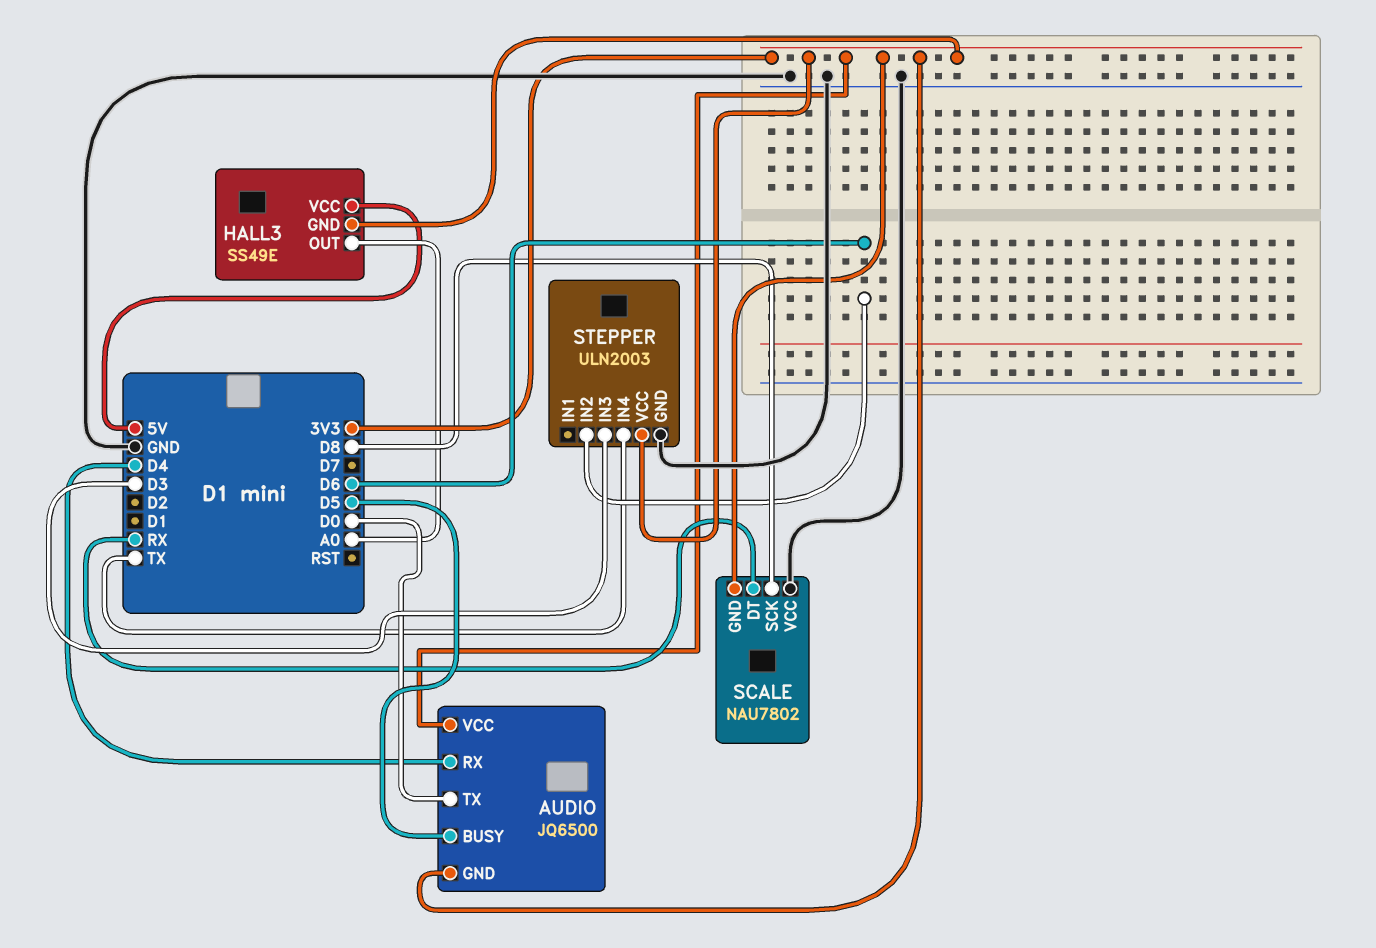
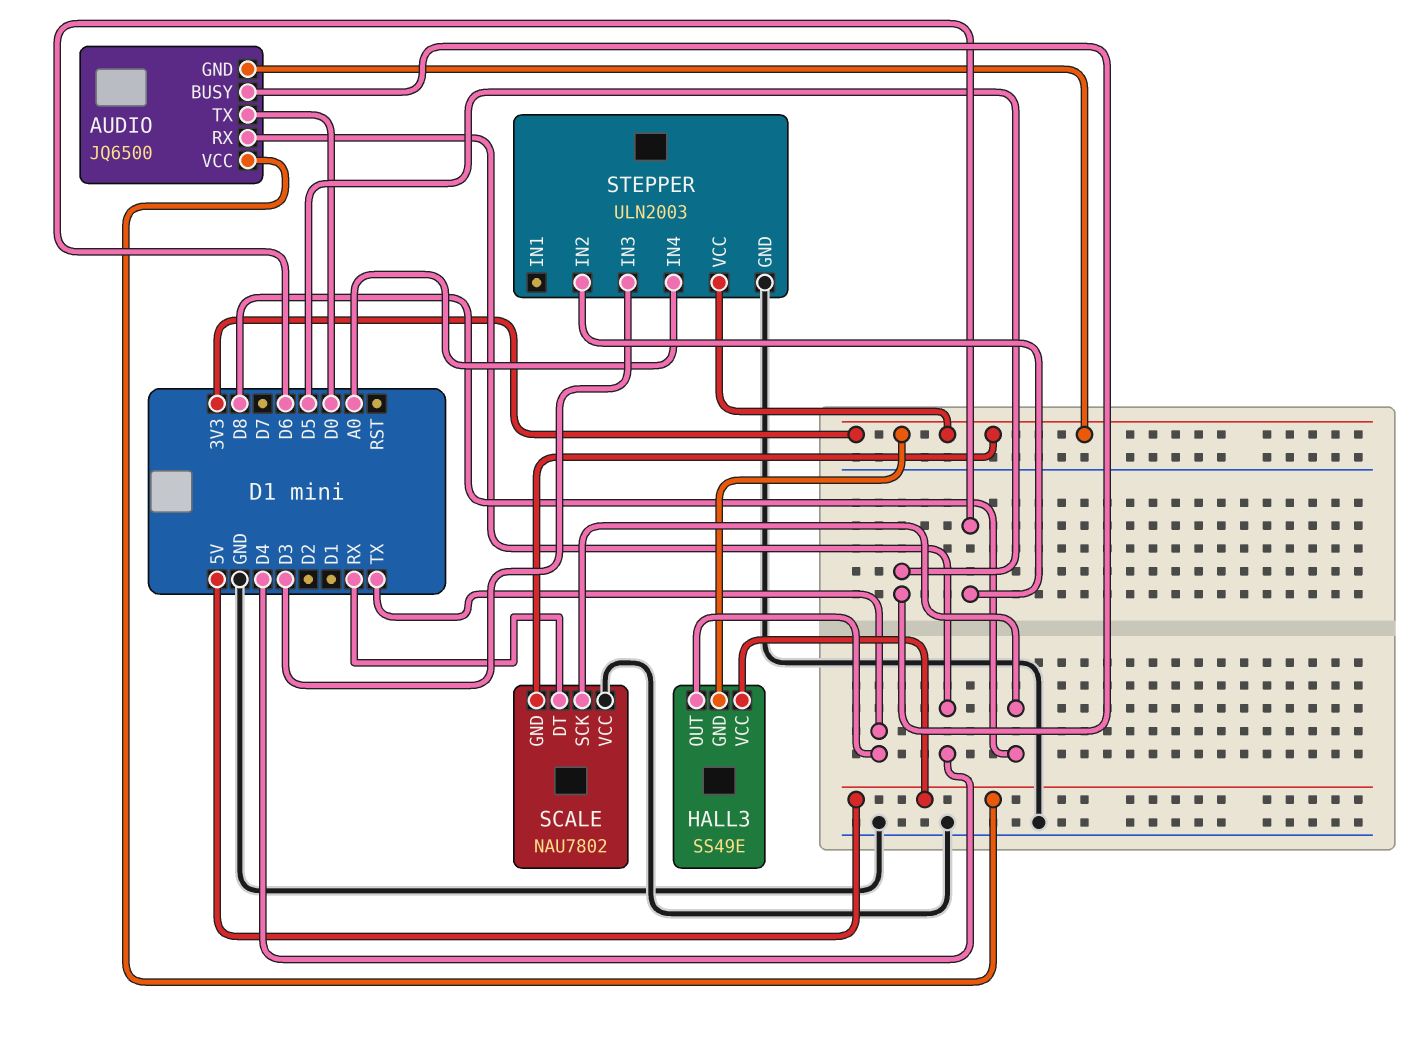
AUDIO pin VCC: 3V3 -> 5V
HALL3 pin OUT: A0 -> TX
STEPPER pin IN4: TX -> A0

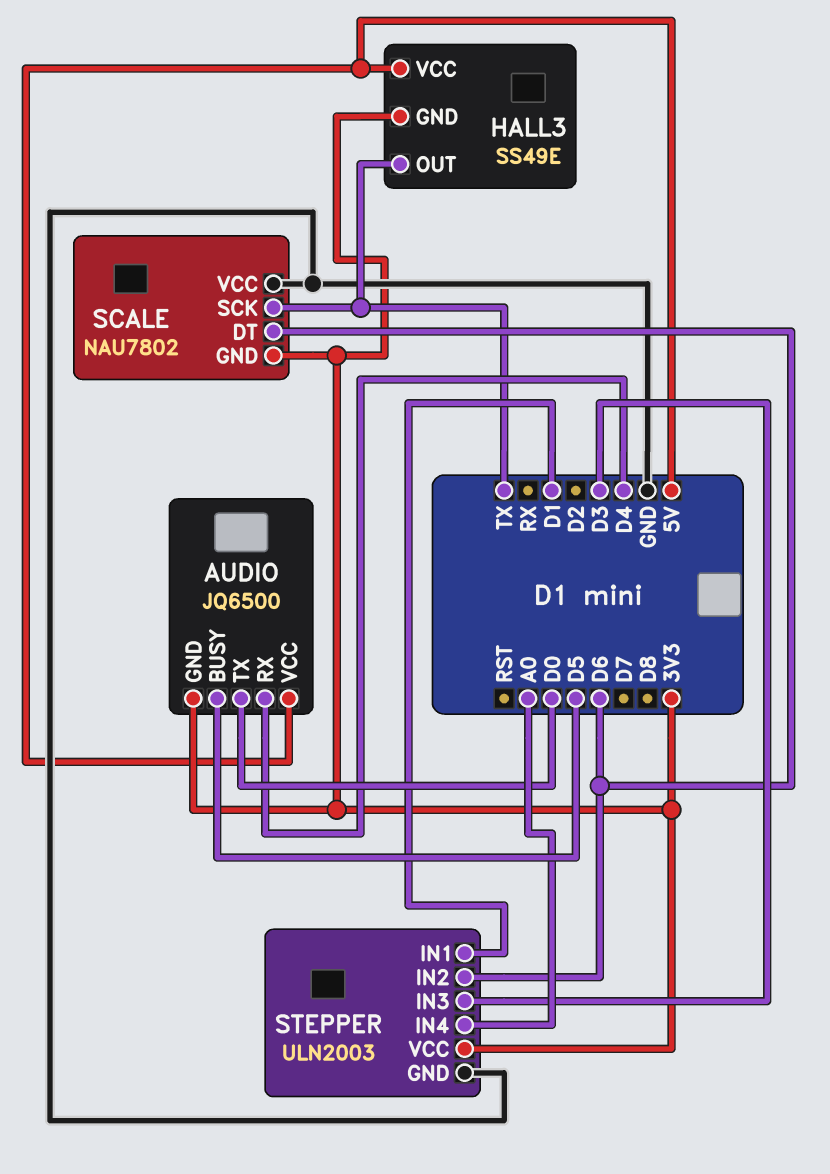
SCALE pin DT: RX -> D6
SCALE pin SCK: D8 -> TX
STEPPER pin IN1: none -> D1

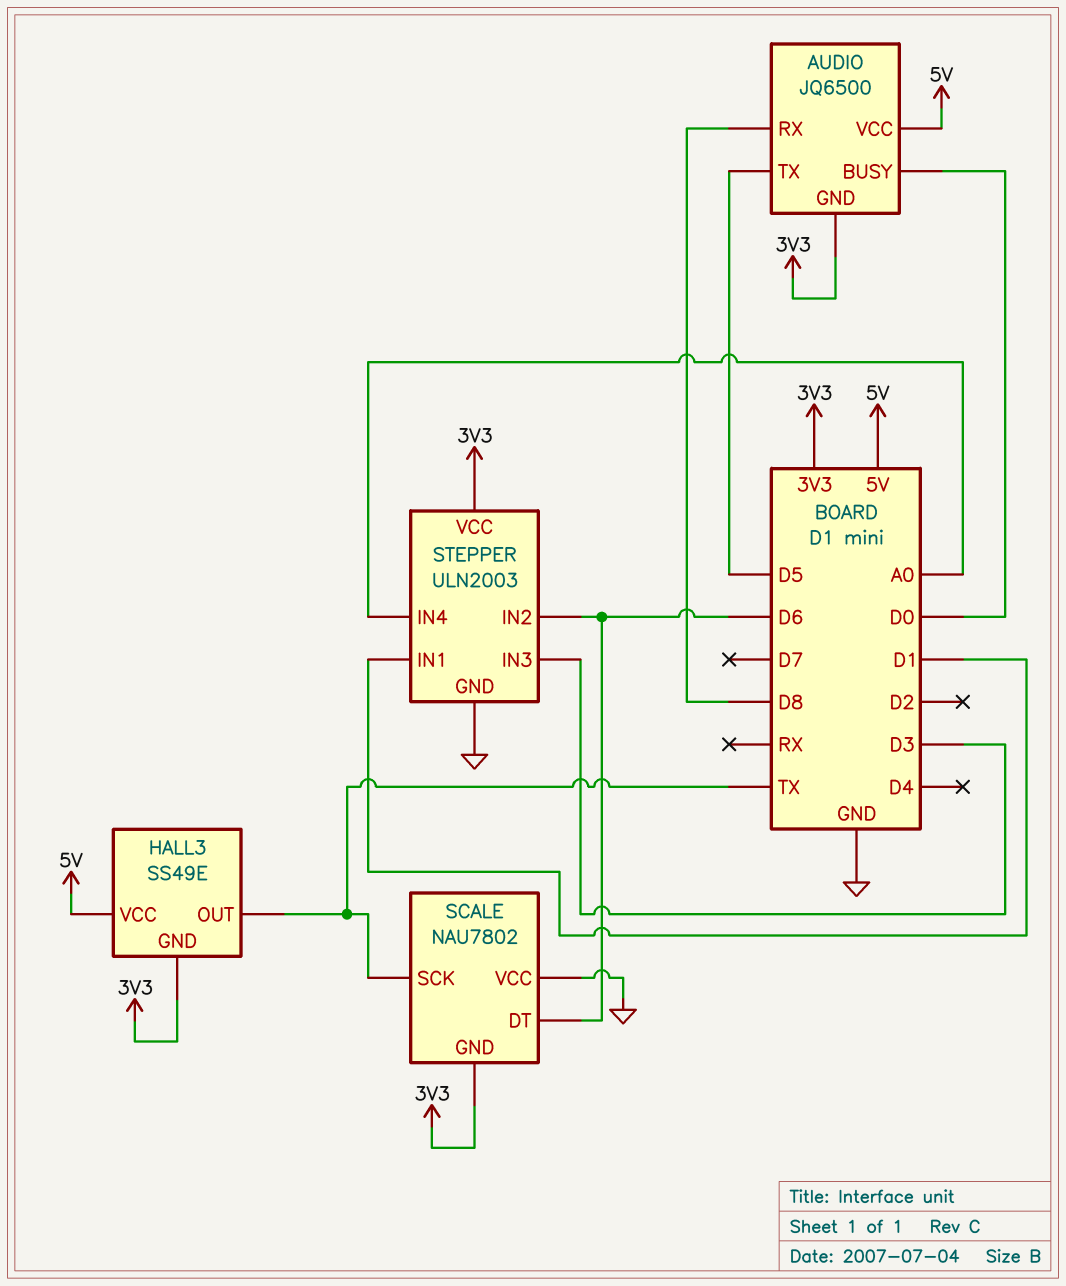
AUDIO pin BUSY: D5 -> D0
AUDIO pin RX: D4 -> D8
AUDIO pin TX: D0 -> D5

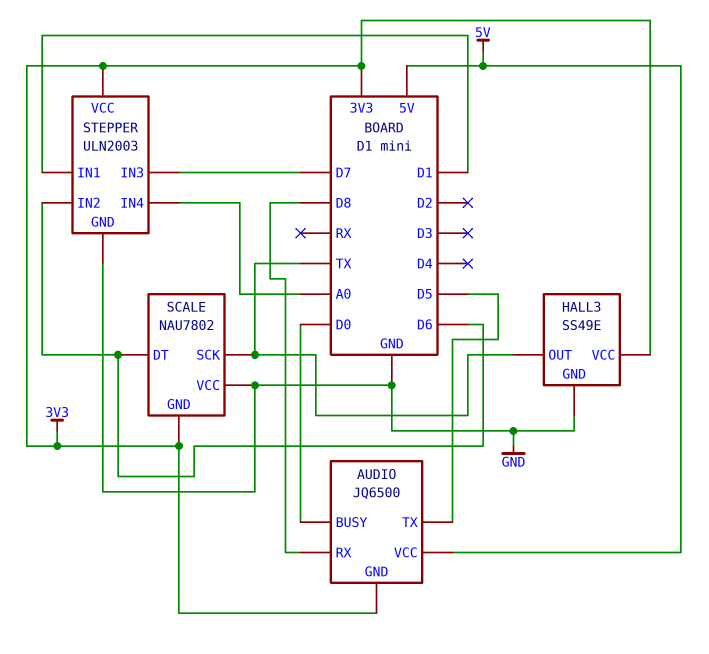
HALL3 pin GND: 3V3 -> GND
HALL3 pin VCC: 5V -> 3V3
STEPPER pin IN3: D3 -> D7

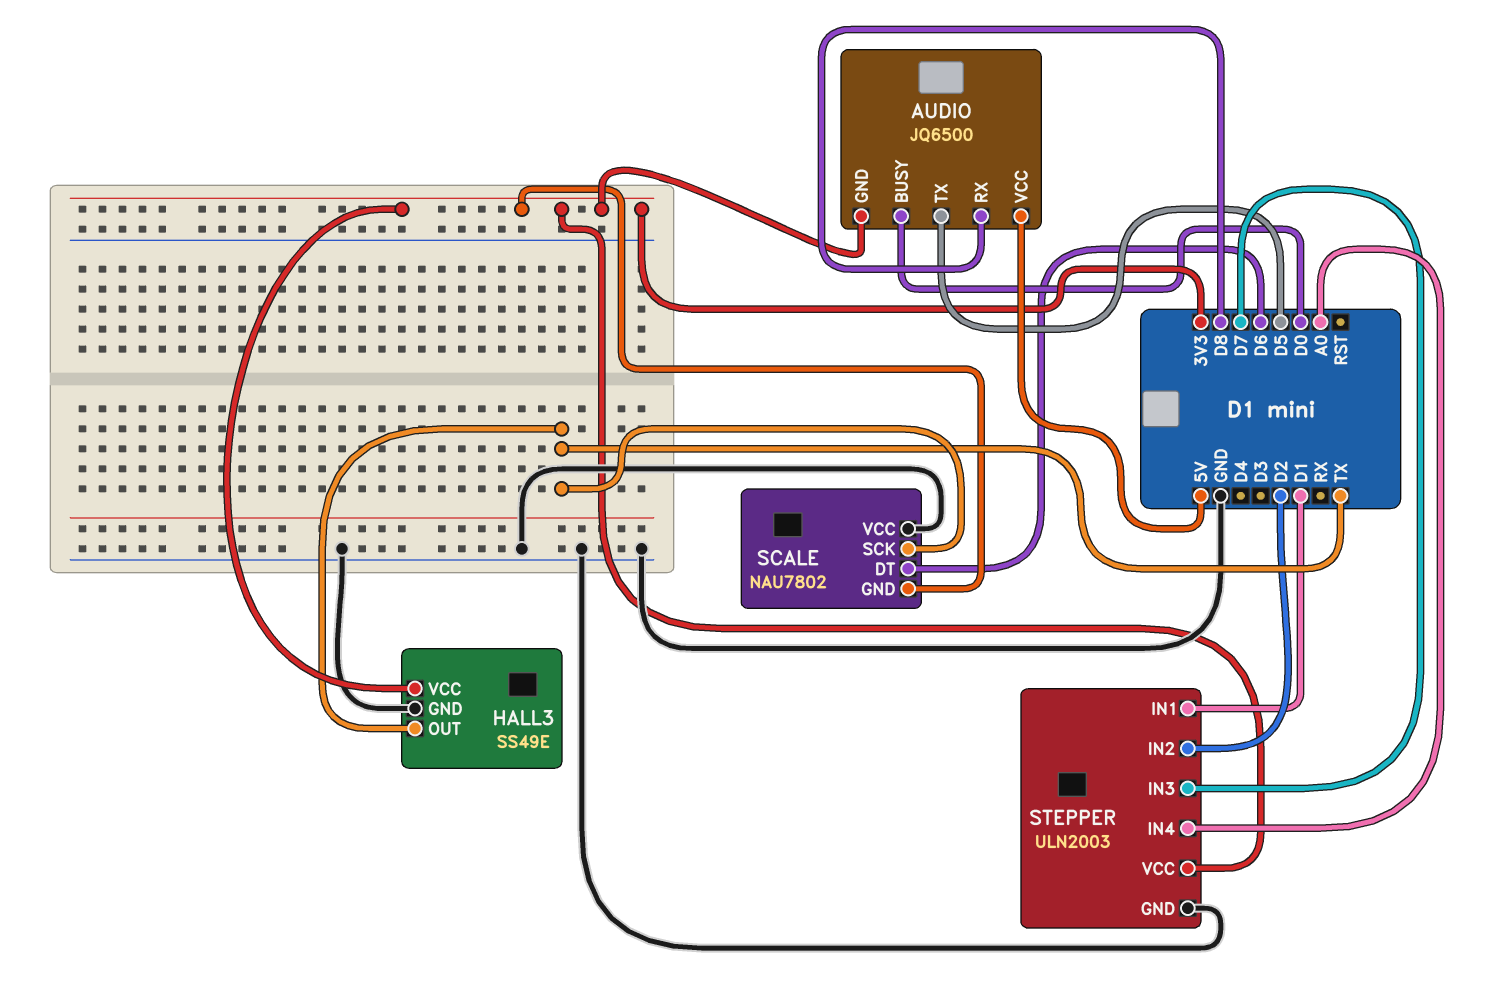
STEPPER pin IN2: D6 -> D2

